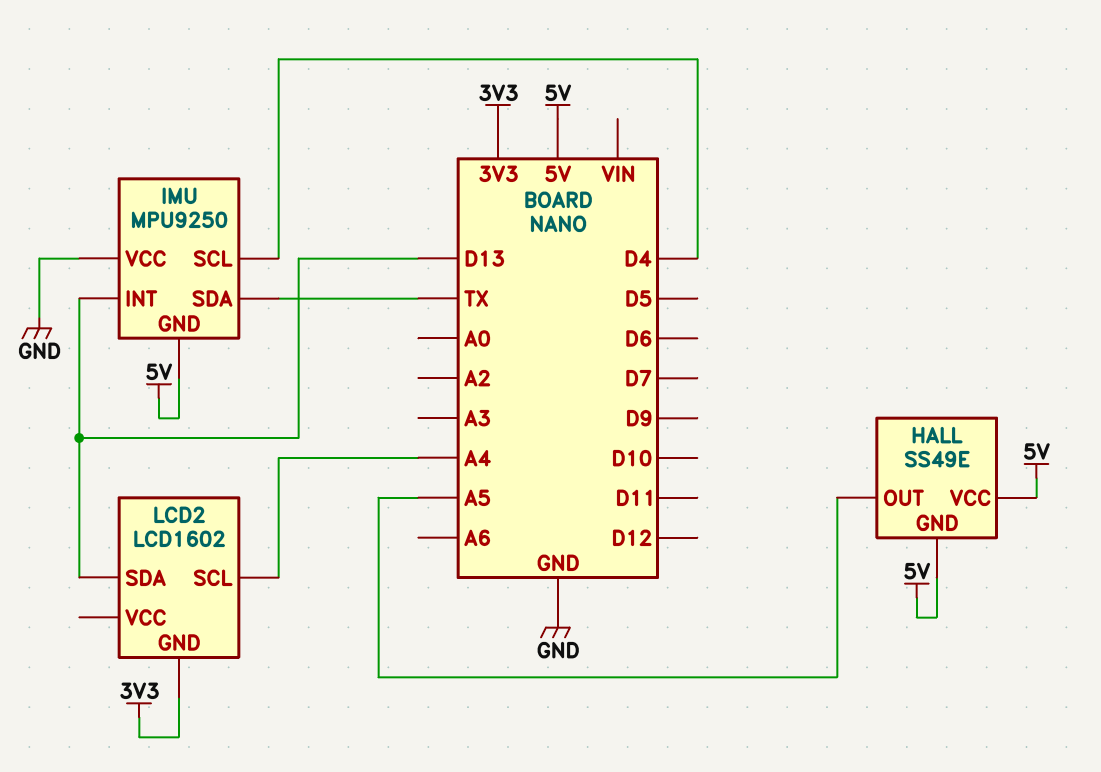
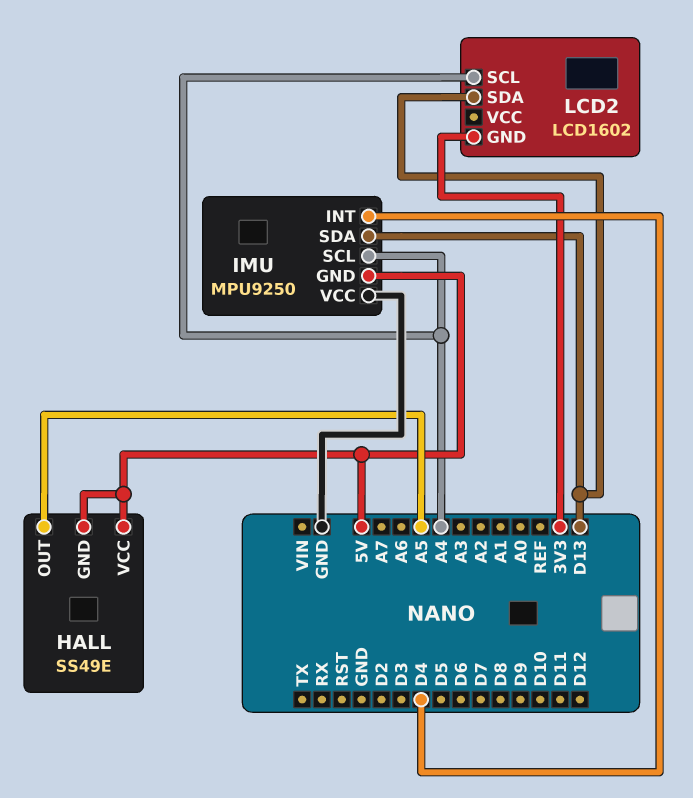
IMU pin INT: D13 -> D4
IMU pin SCL: D4 -> A4
IMU pin SDA: TX -> D13

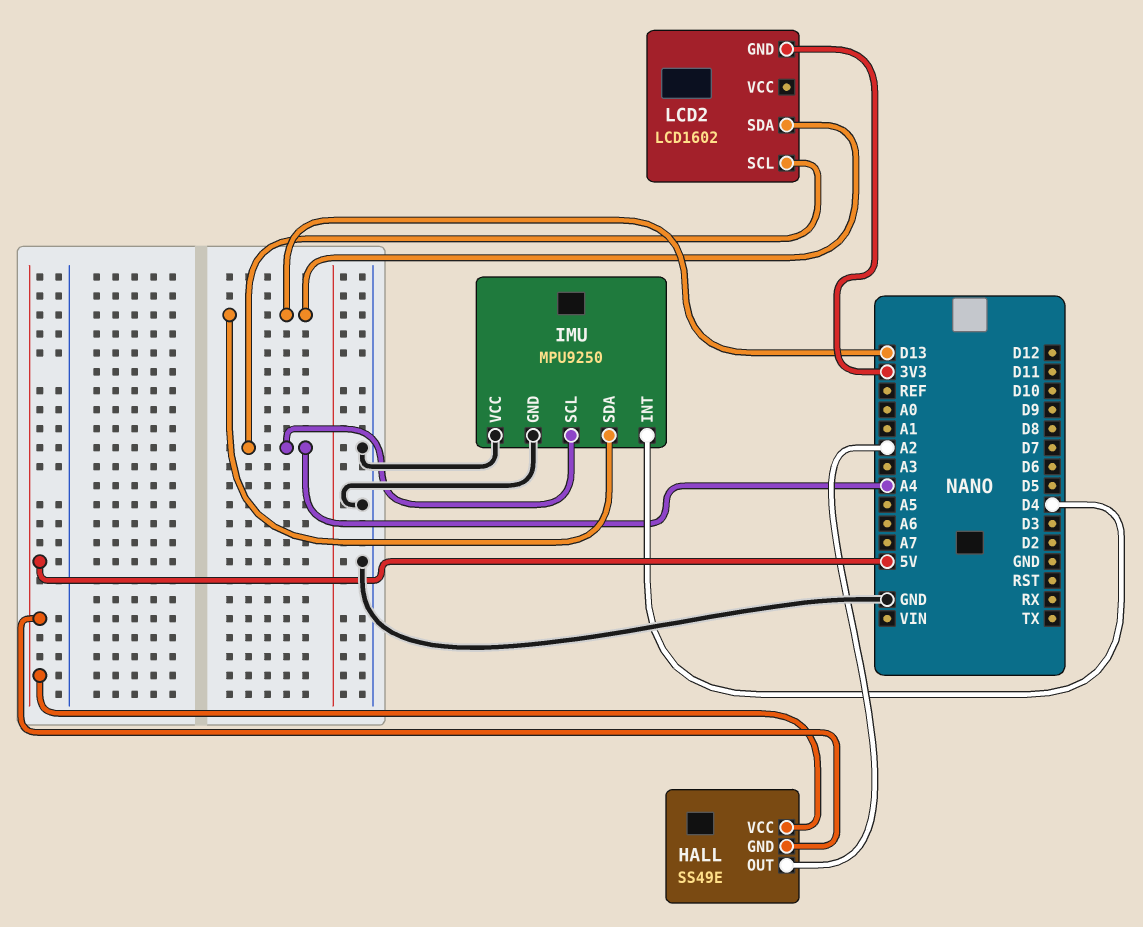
HALL pin OUT: A5 -> A2
IMU pin GND: 5V -> GND

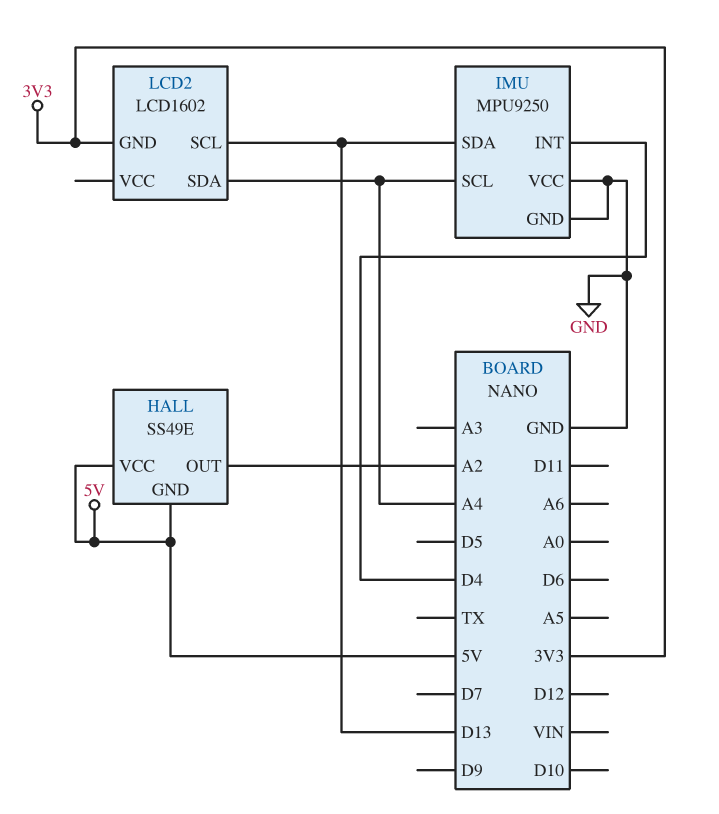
LCD2 pin SCL: A4 -> D13
LCD2 pin SDA: D13 -> A4

